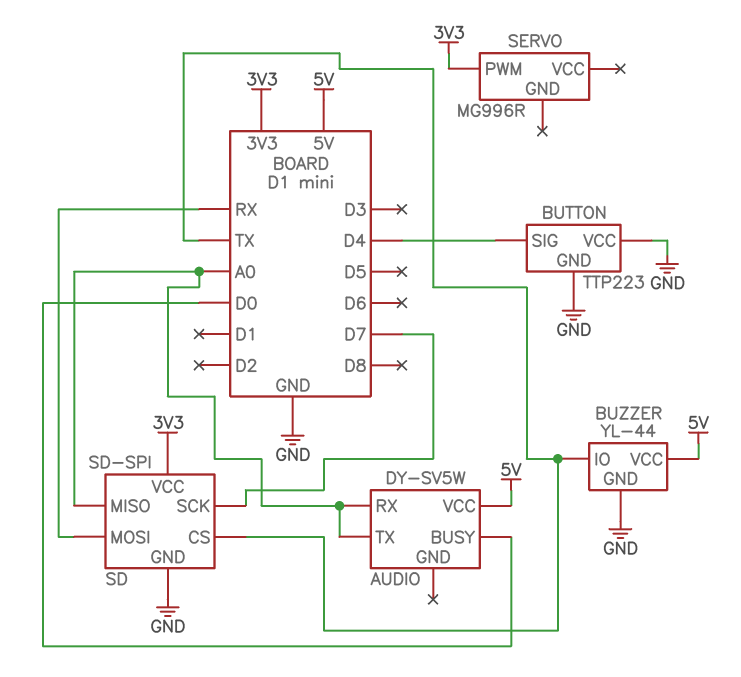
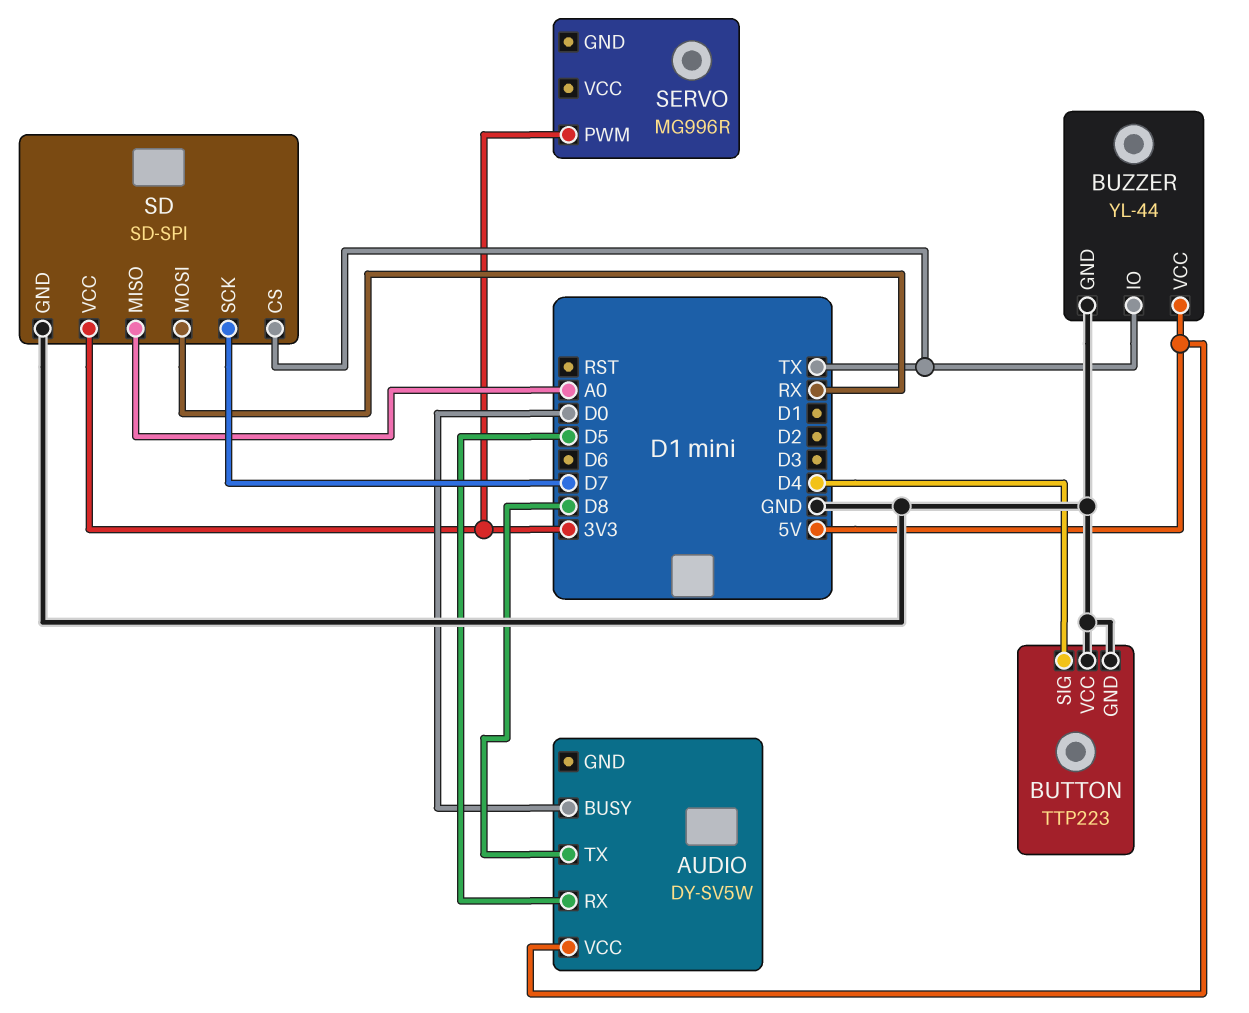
AUDIO pin RX: A0 -> D5
AUDIO pin TX: A0 -> D8

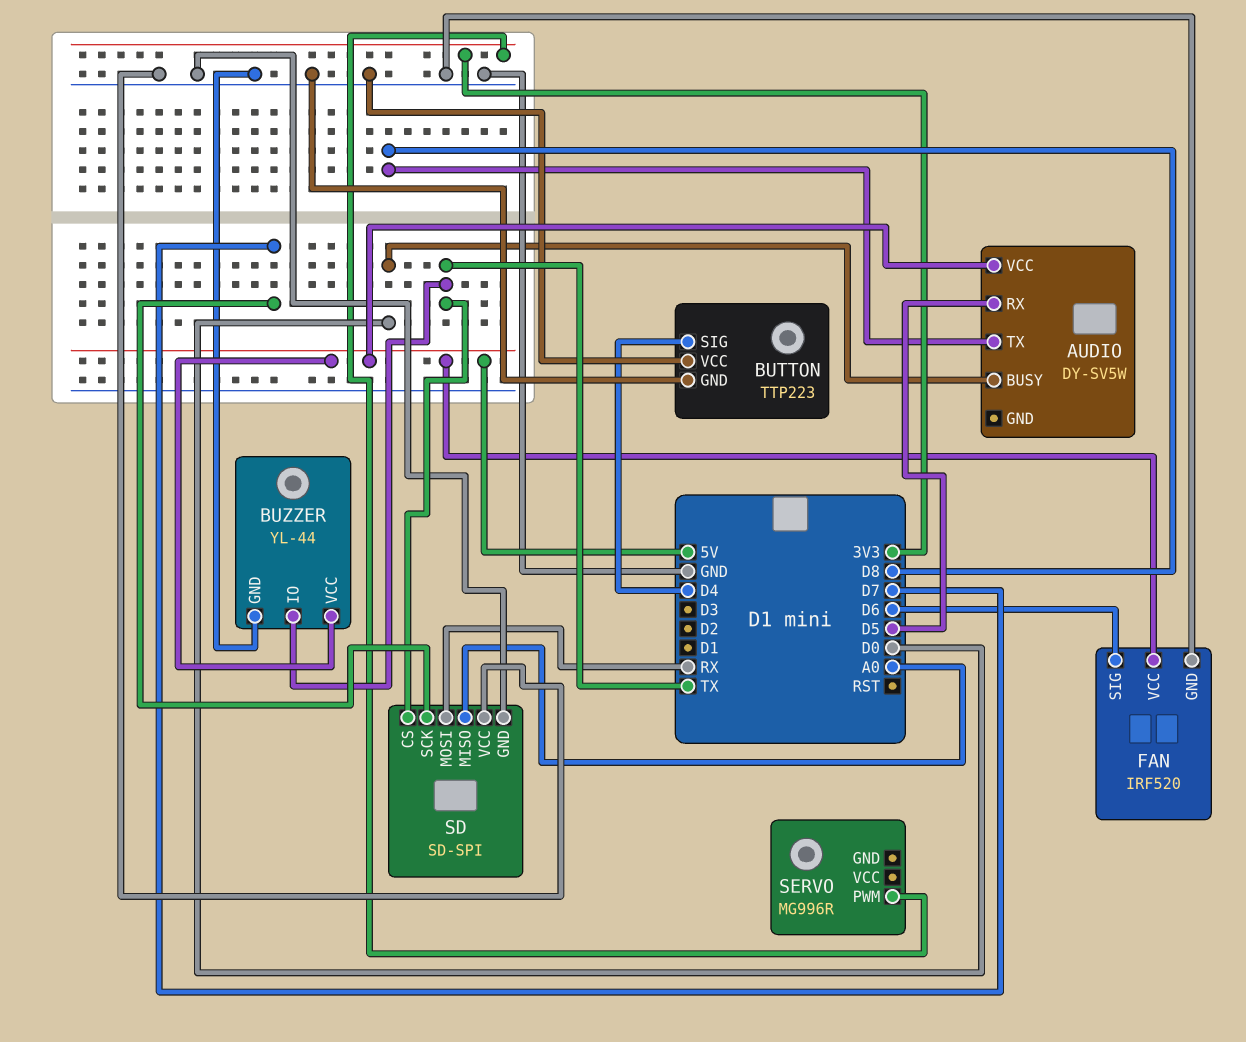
FAN: none -> IRF520
FAN pin GND: none -> GND
FAN pin SIG: none -> D6
FAN pin VCC: none -> 5V
SD pin VCC: 3V3 -> GND

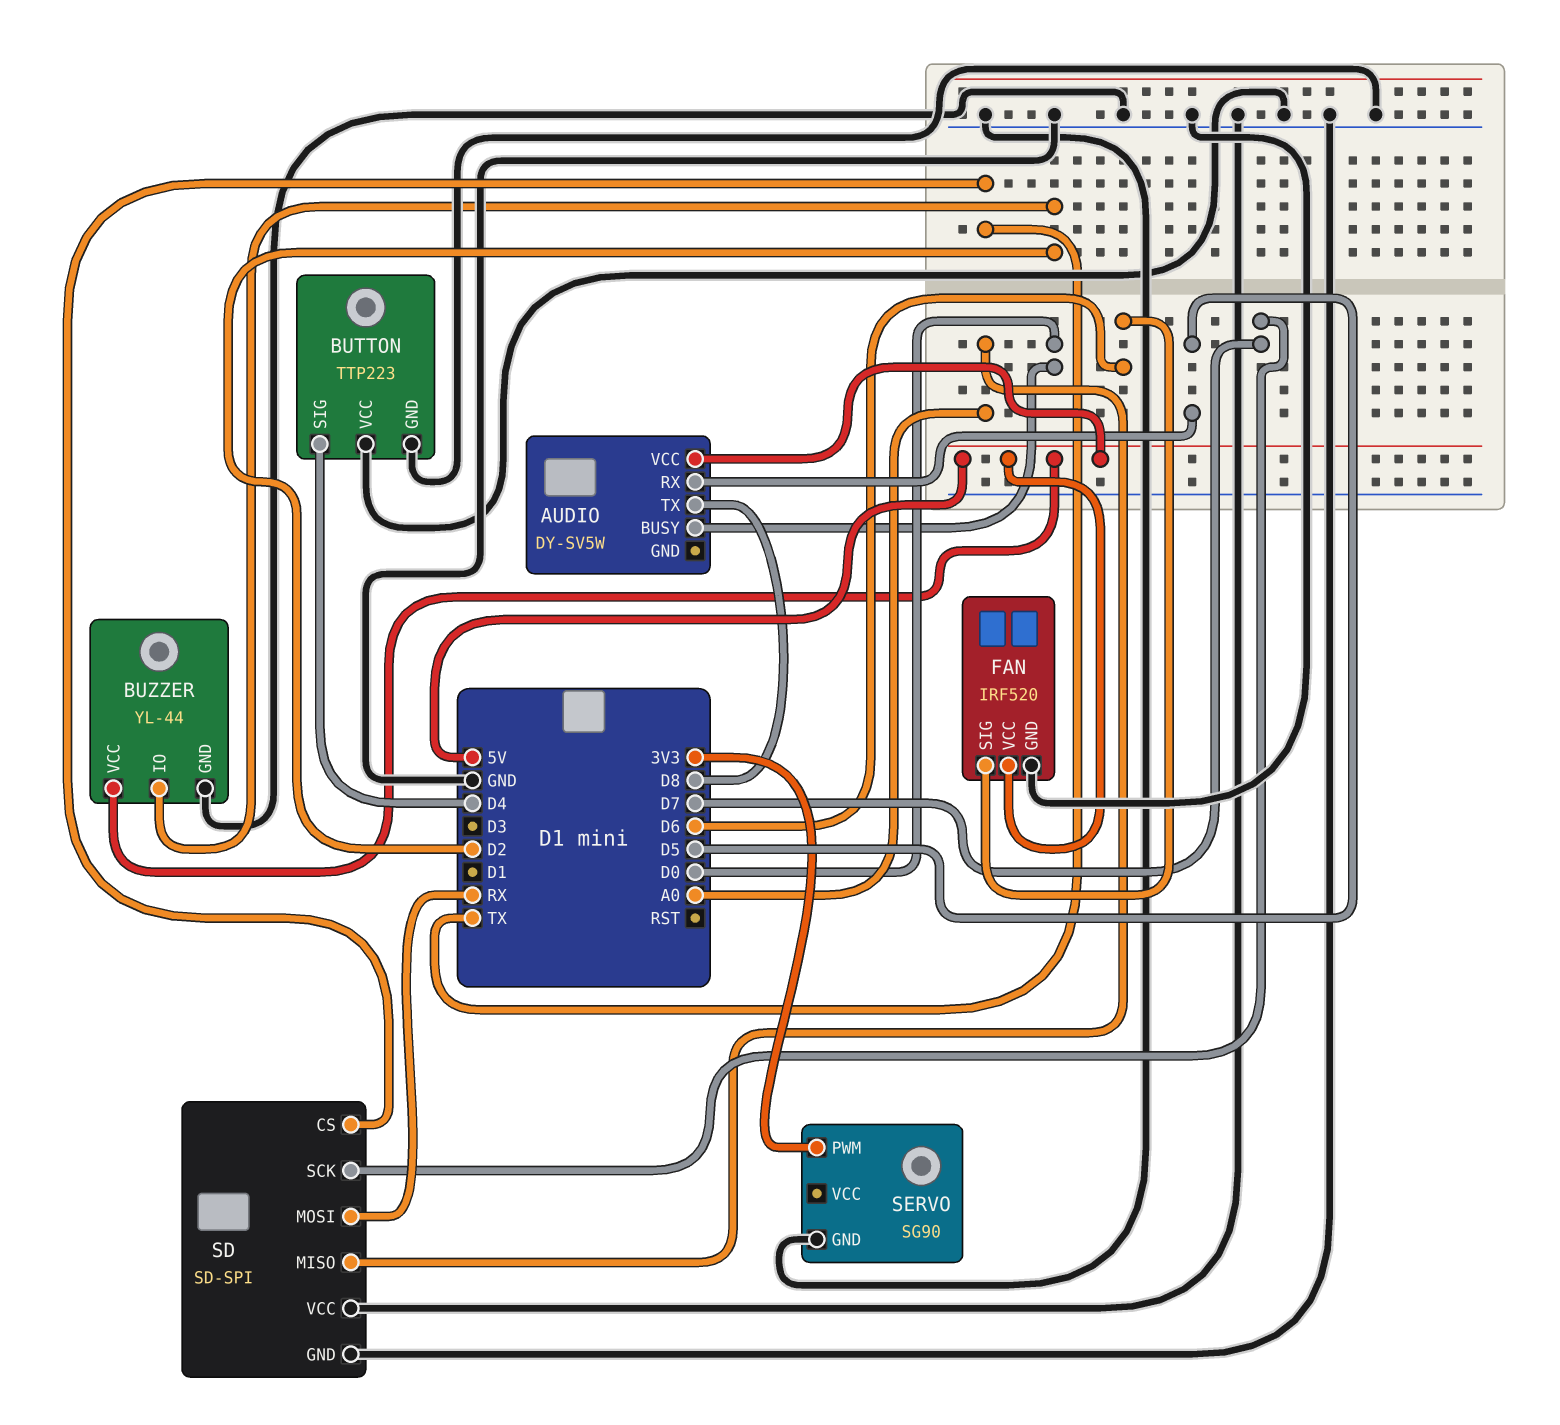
BUZZER pin IO: TX -> D2
SERVO: MG996R -> SG90
SERVO pin GND: none -> GND

